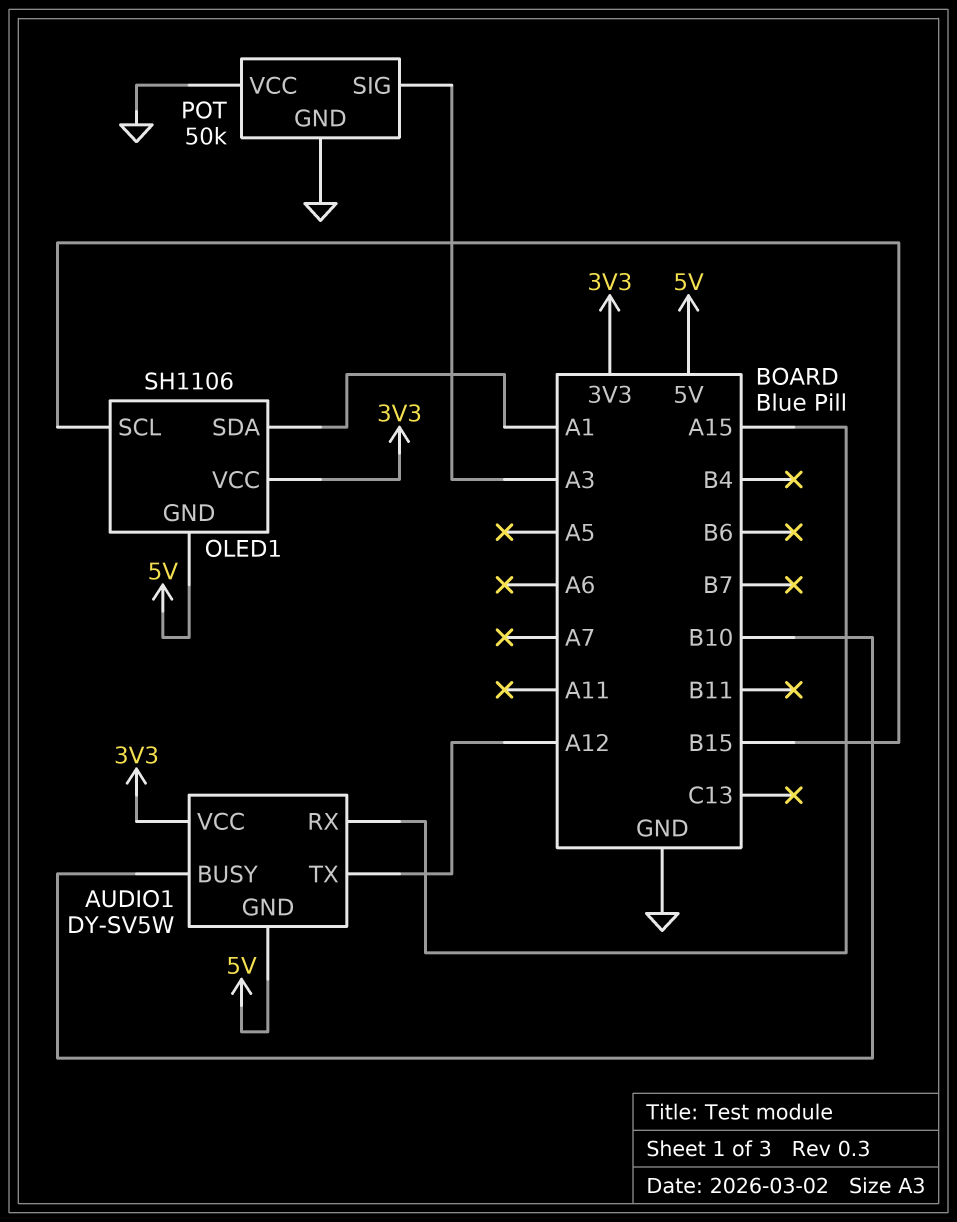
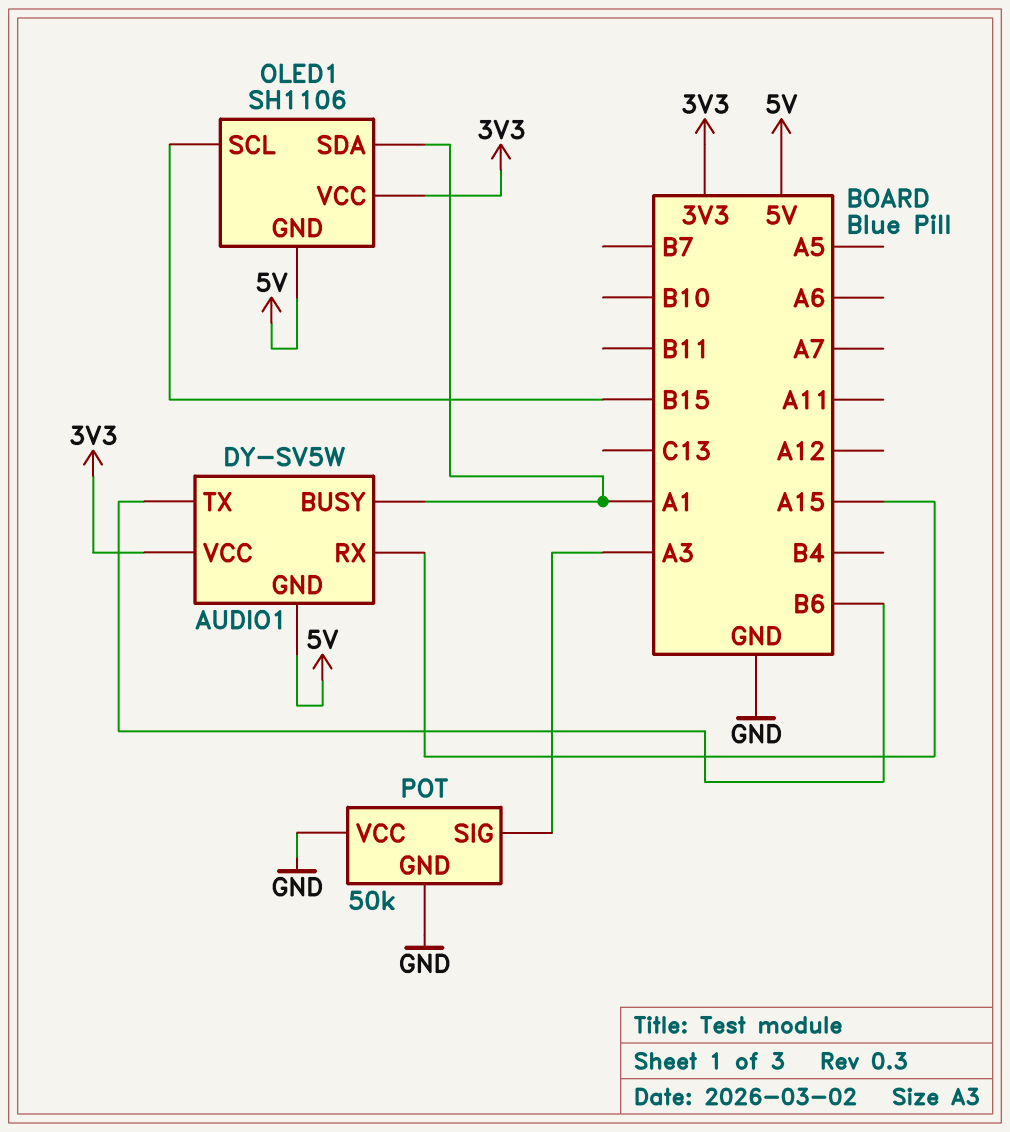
AUDIO1 pin BUSY: B10 -> A1
AUDIO1 pin TX: A12 -> B6

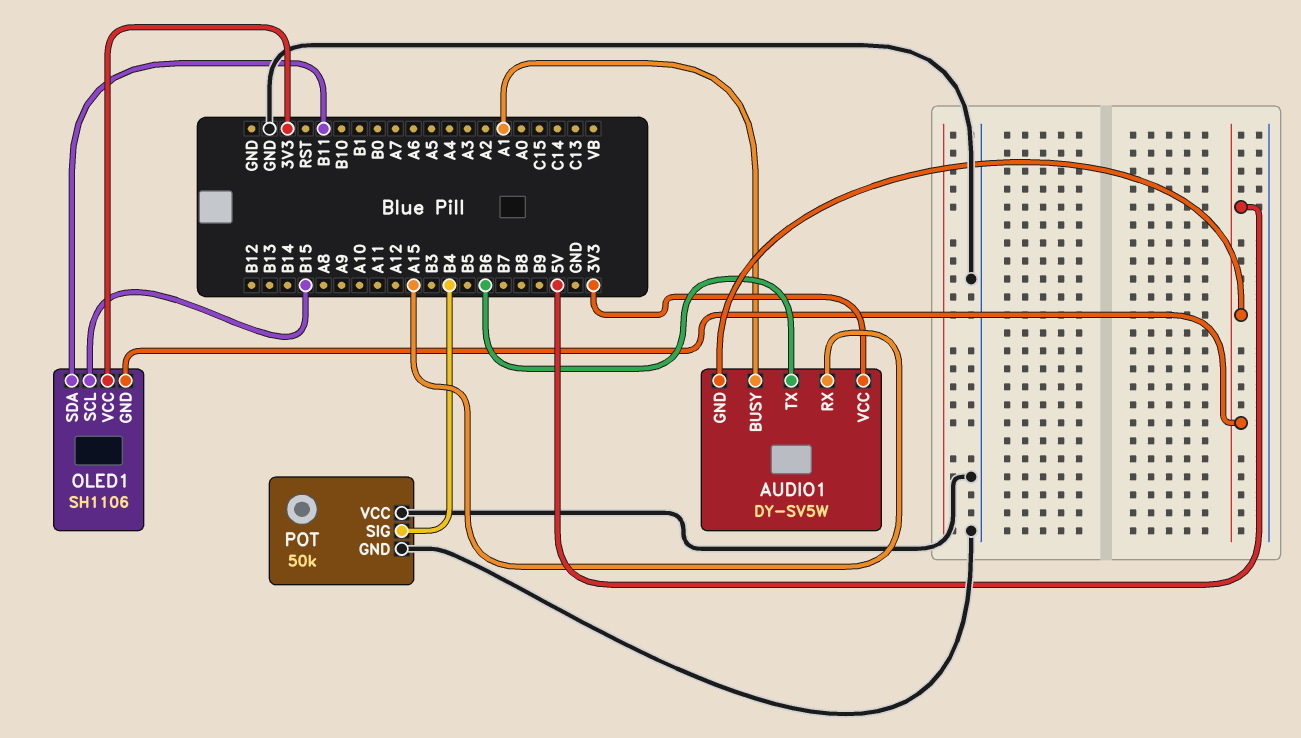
OLED1 pin SDA: A1 -> B11
POT pin SIG: A3 -> B4

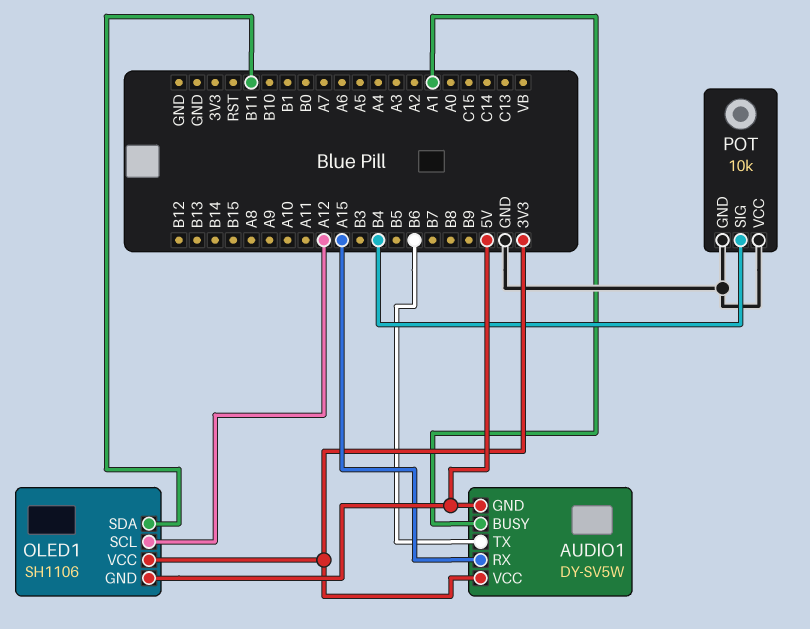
OLED1 pin SCL: B15 -> A12
POT: 50k -> 10k

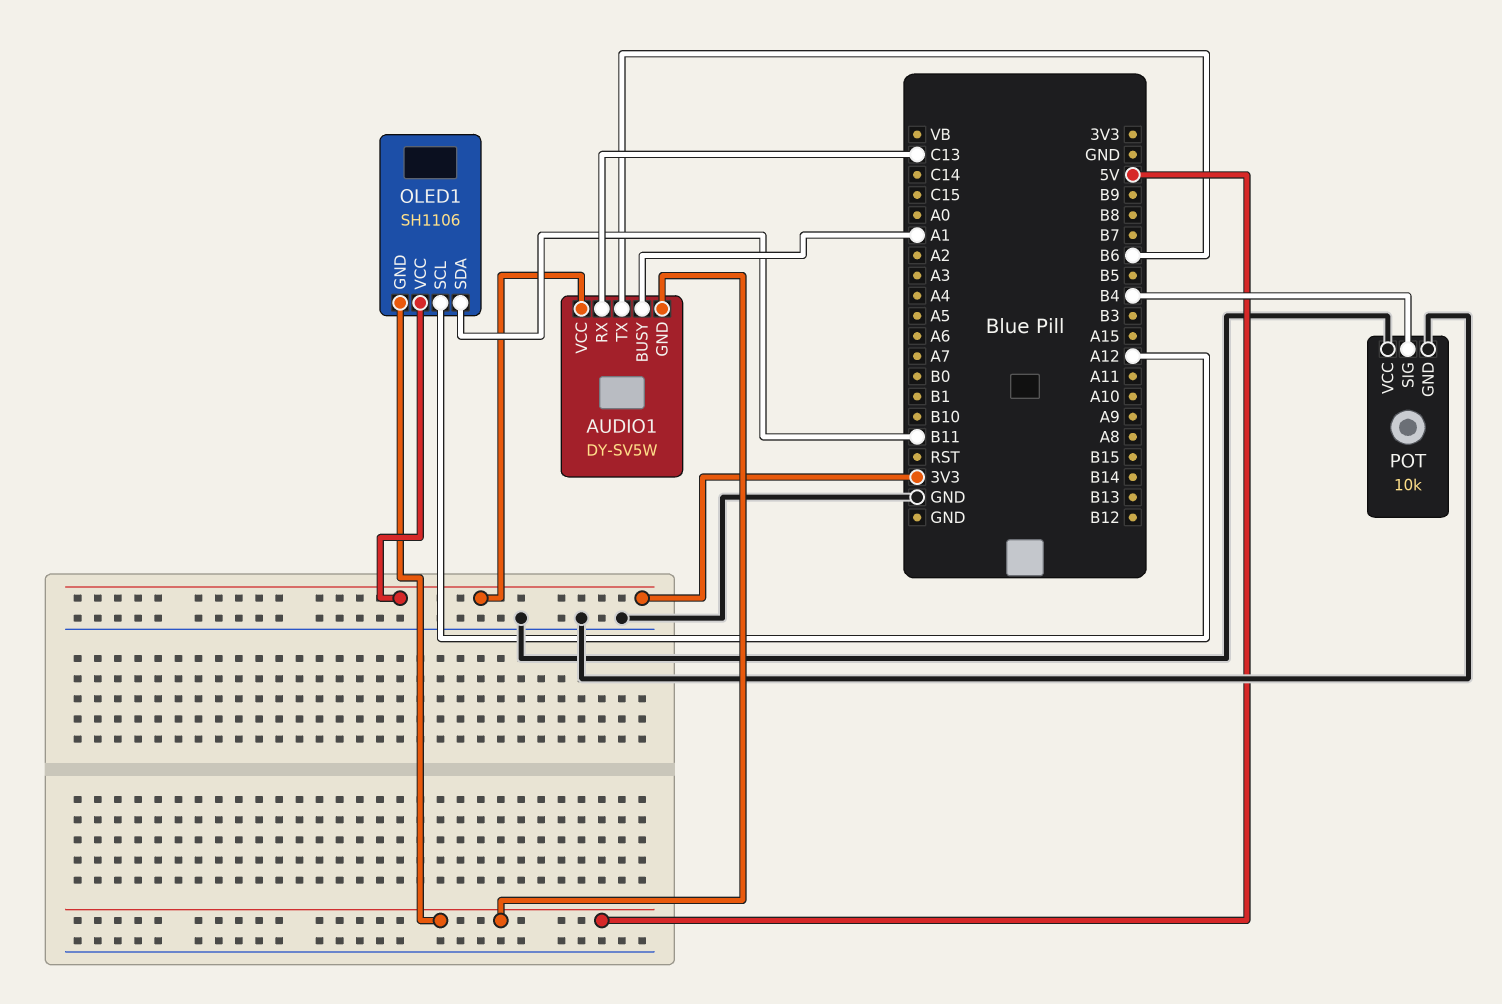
AUDIO1 pin RX: A15 -> C13

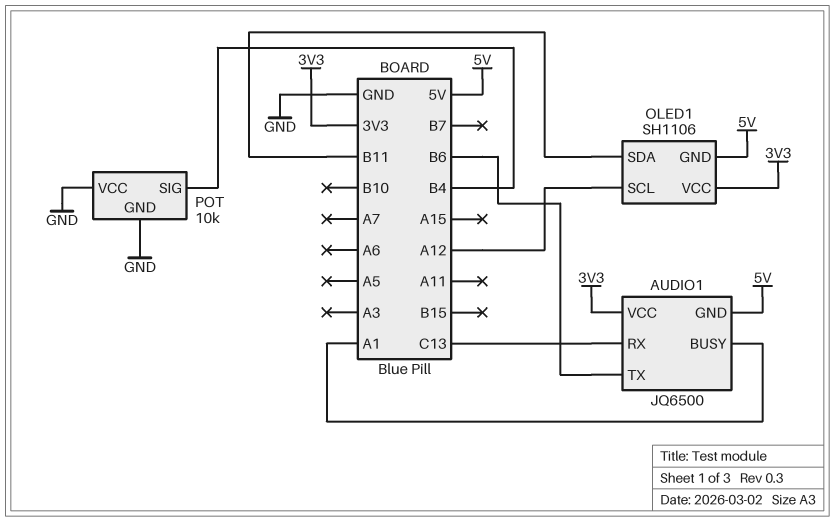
AUDIO1: DY-SV5W -> JQ6500

